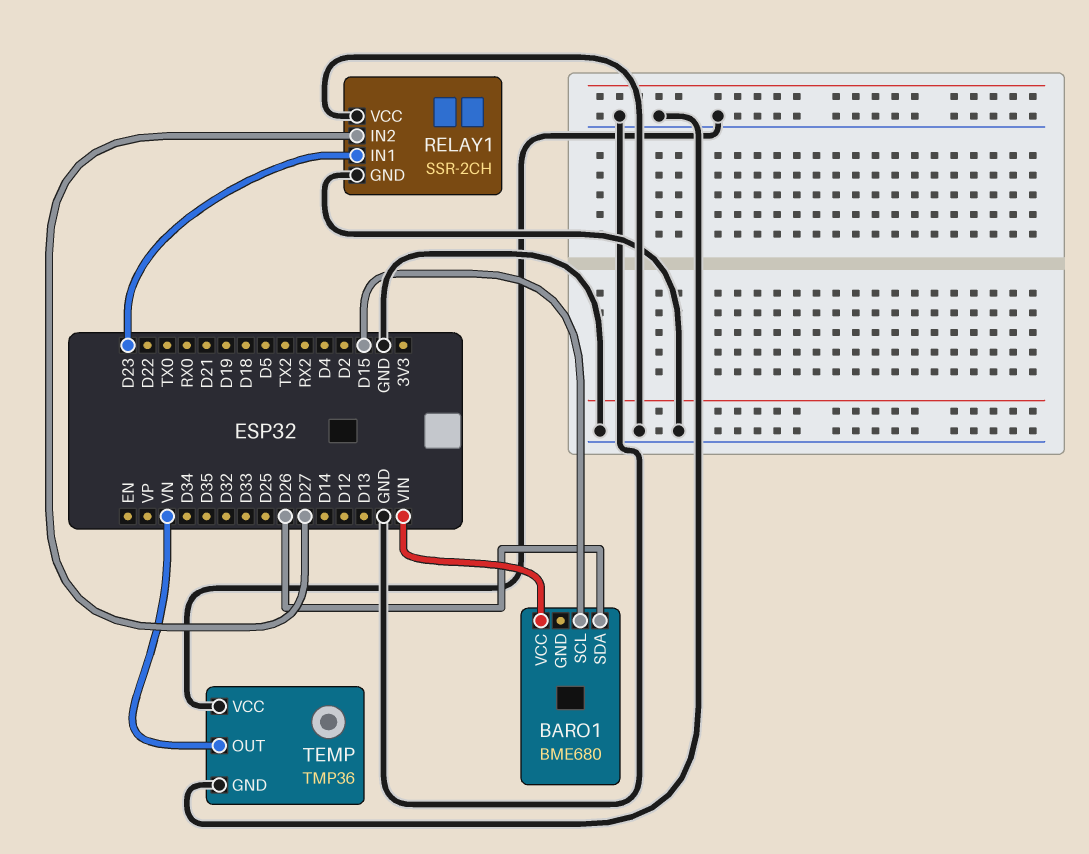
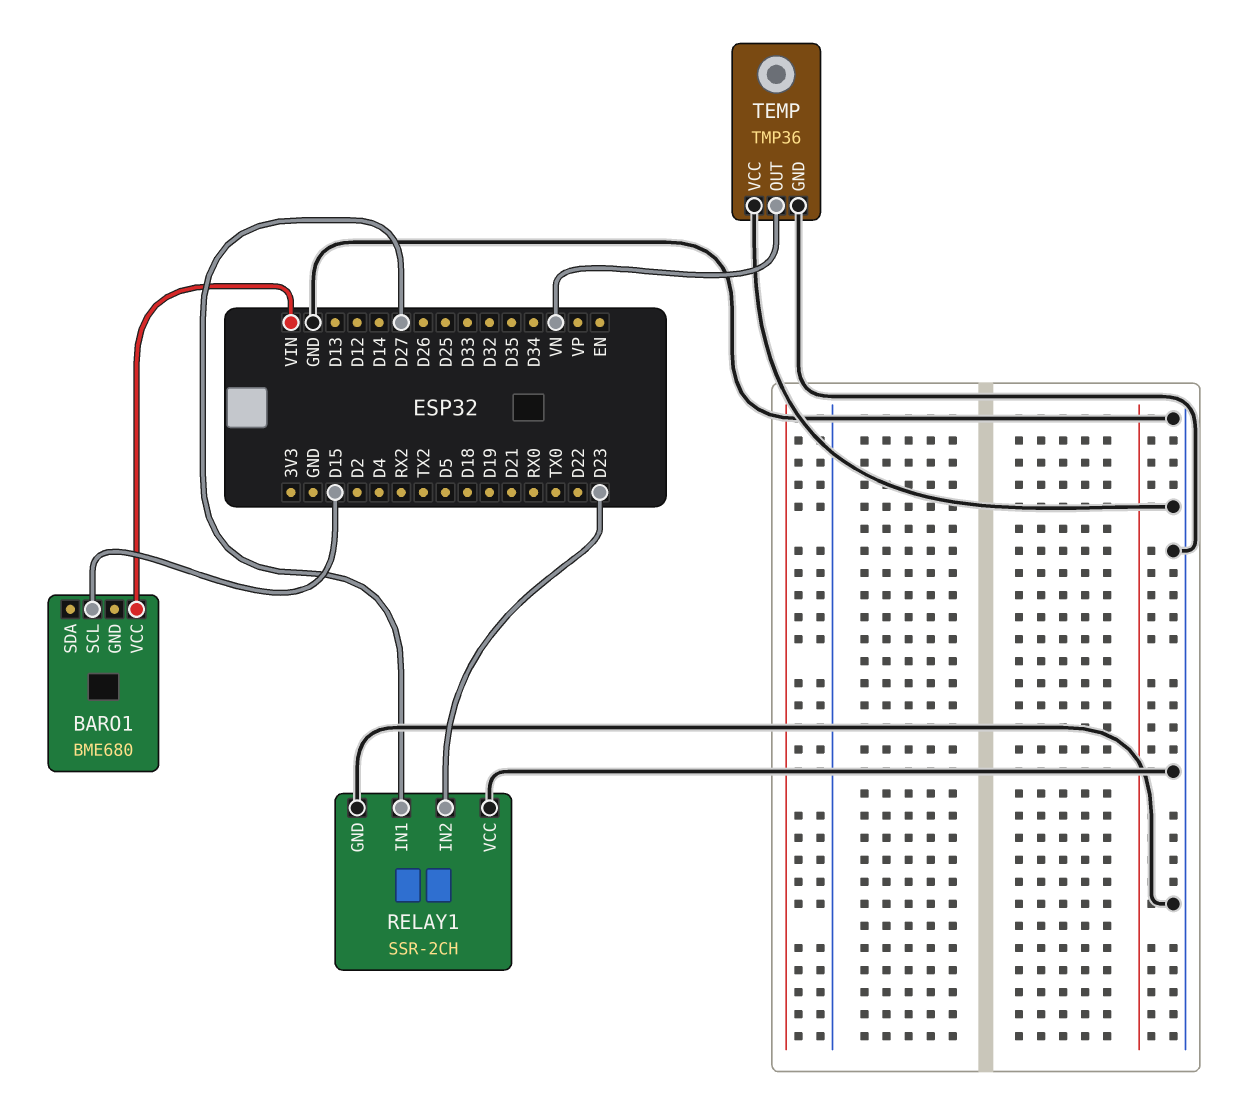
BARO1 pin SDA: D26 -> none
RELAY1 pin IN1: D23 -> D27
RELAY1 pin IN2: D27 -> D23

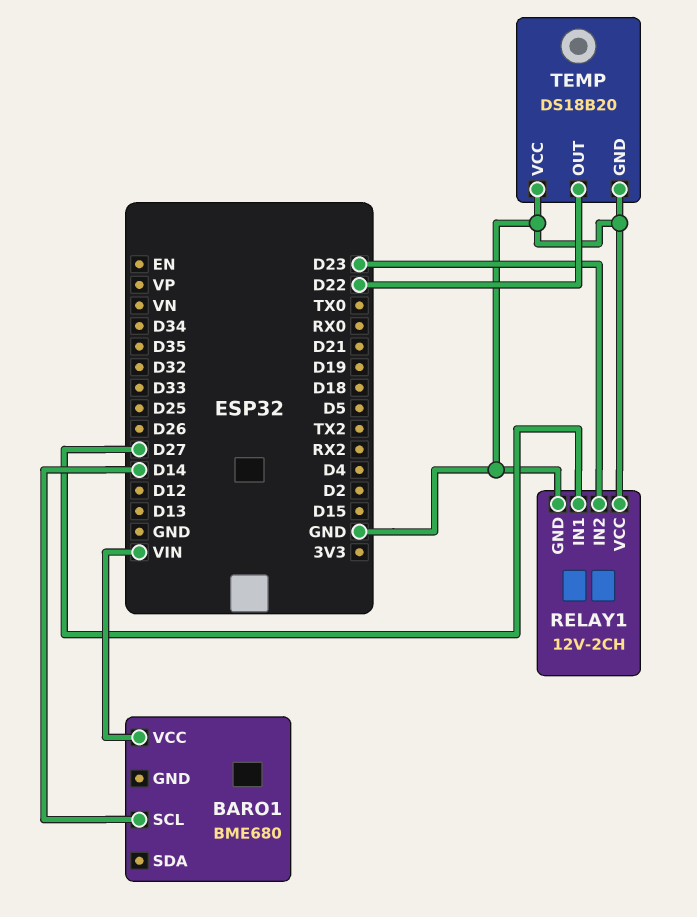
BARO1 pin SCL: D15 -> D14
RELAY1: SSR-2CH -> 12V-2CH
TEMP: TMP36 -> DS18B20
TEMP pin OUT: VN -> D22

